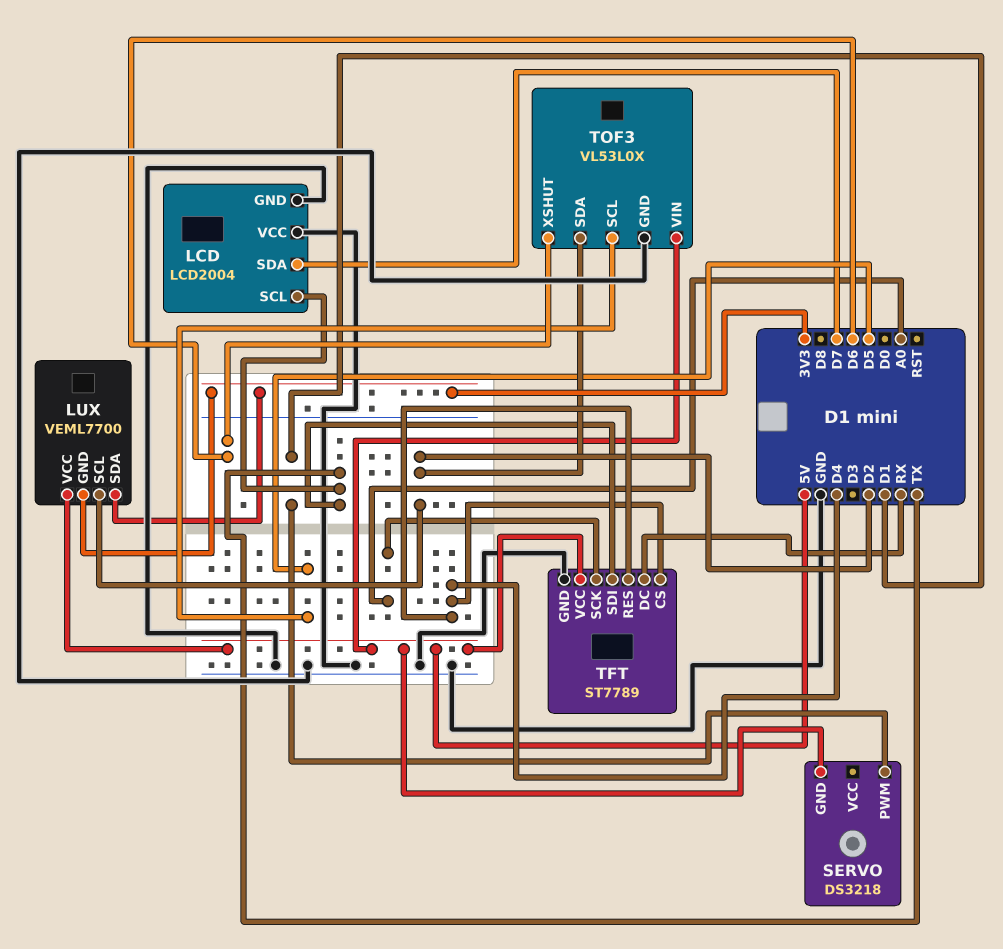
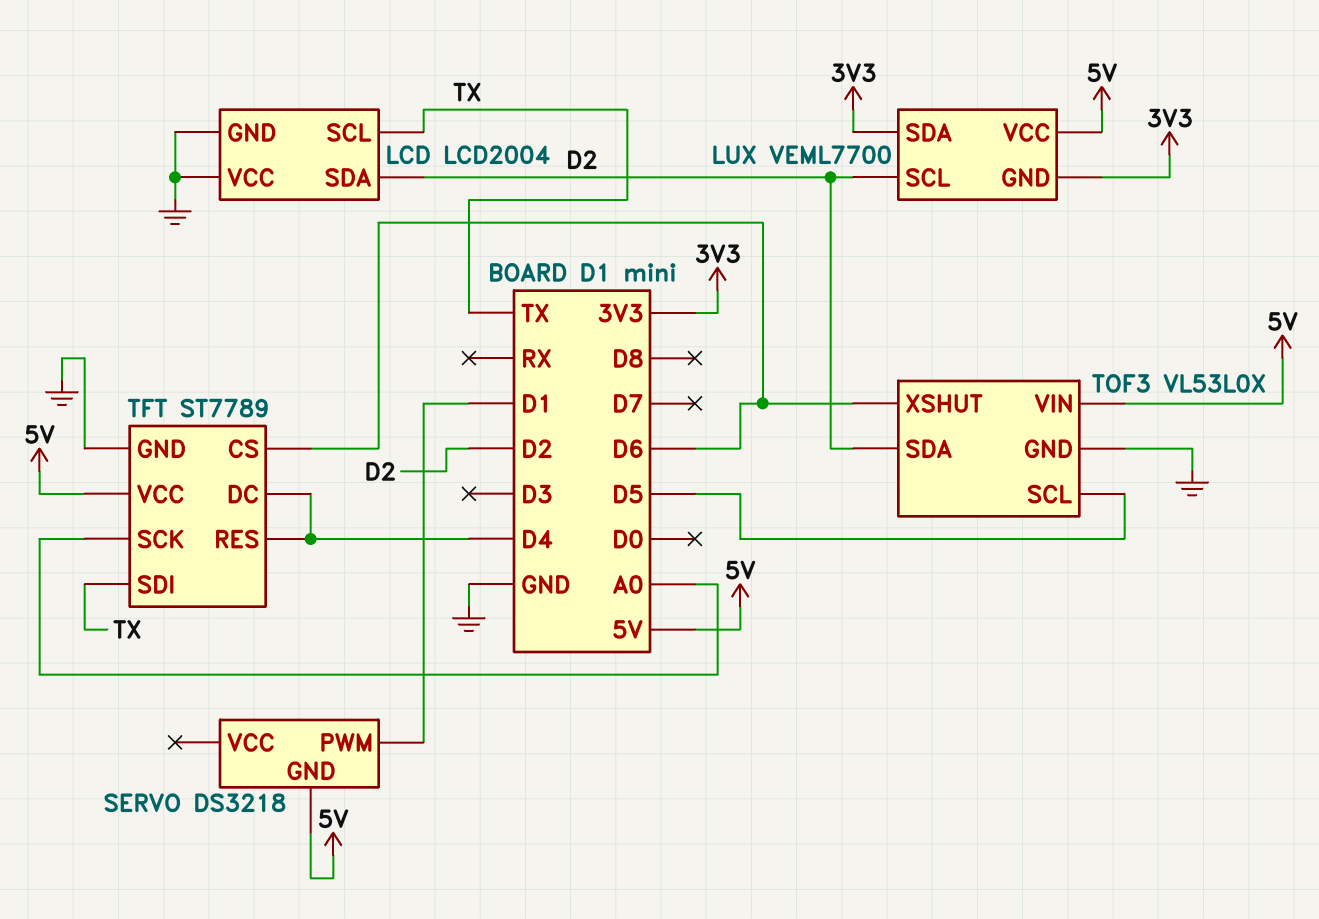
LCD pin SDA: D7 -> D2
TFT pin CS: D4 -> D6
TFT pin DC: RX -> D4

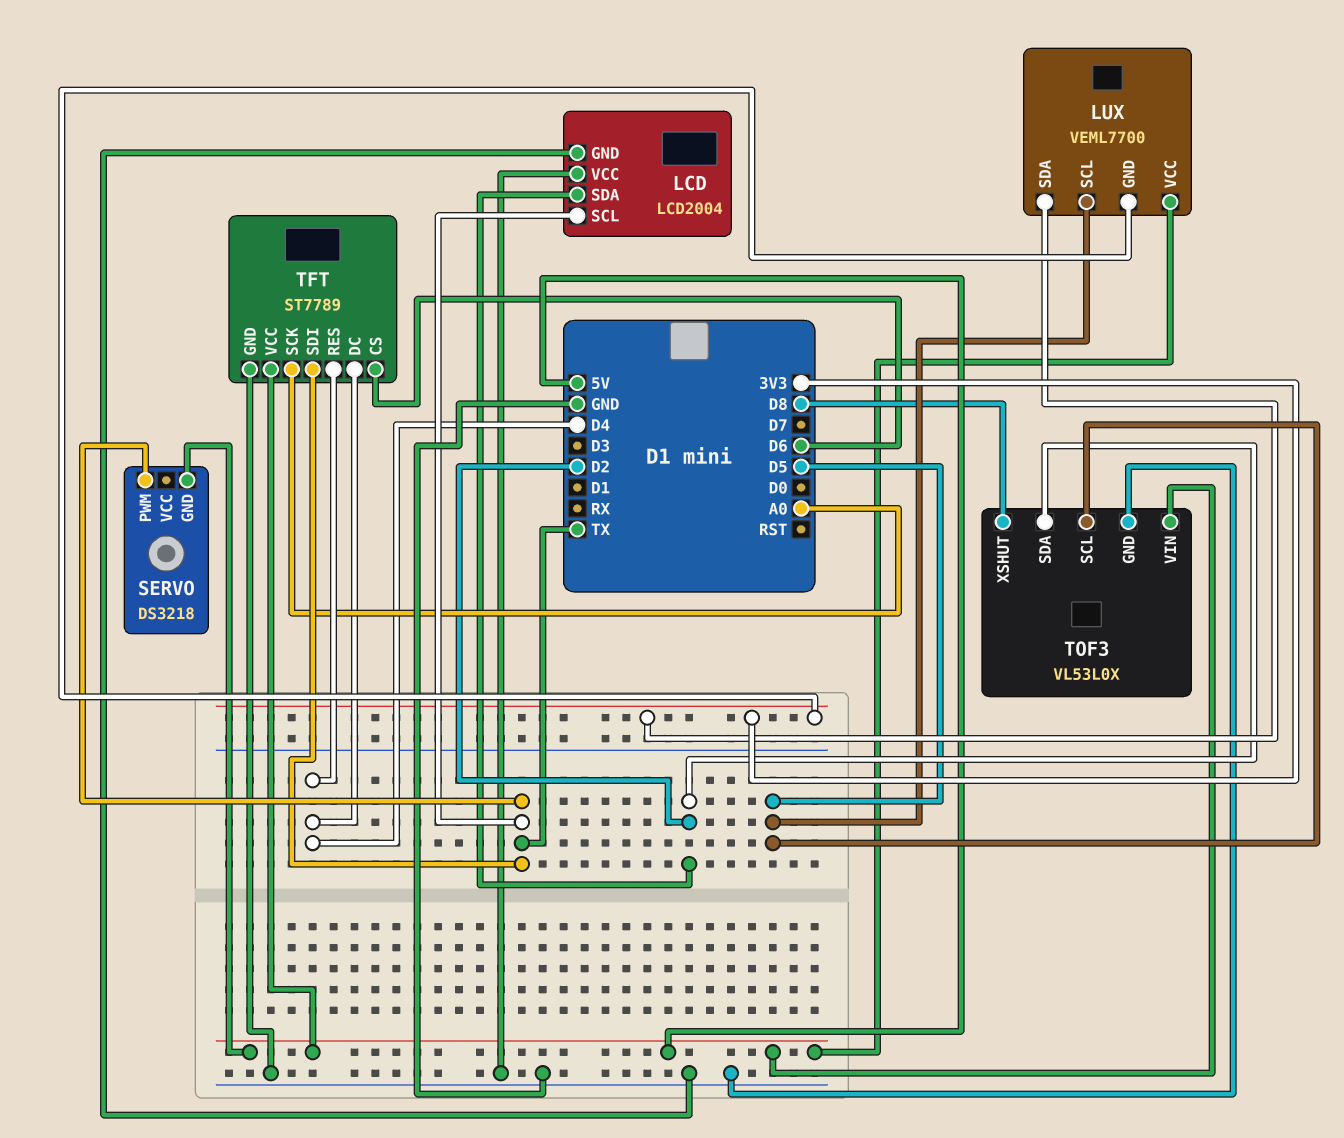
LUX pin SCL: D2 -> D5
SERVO pin PWM: D1 -> TX
TOF3 pin XSHUT: D6 -> D8

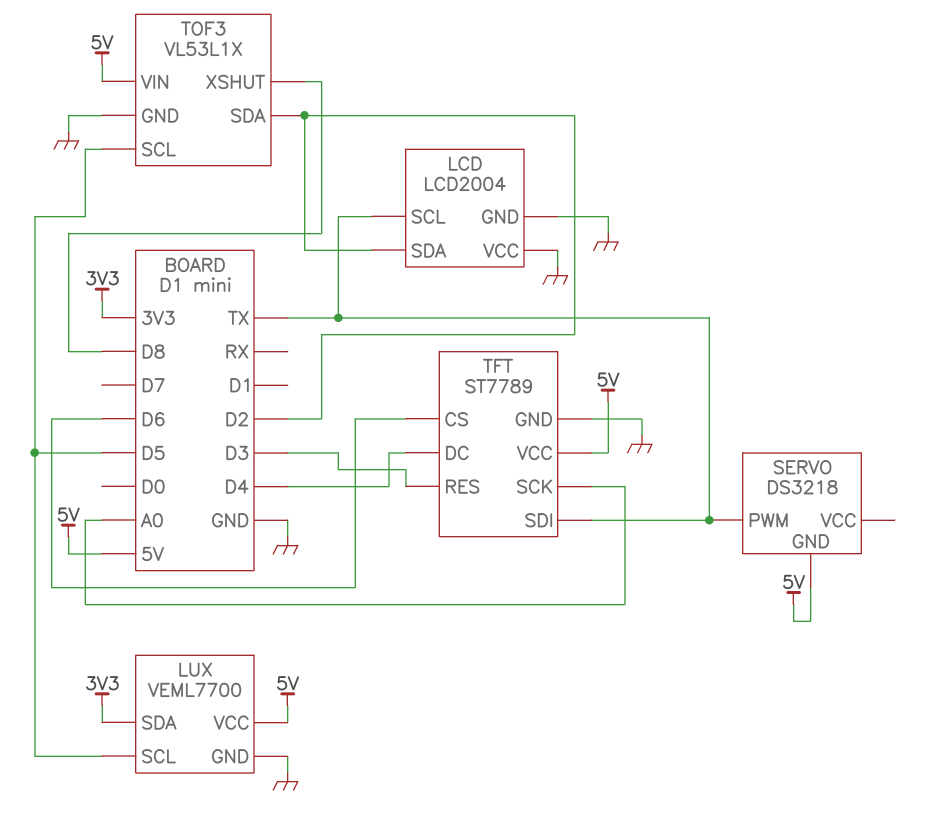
LUX pin GND: 3V3 -> GND
TFT pin RES: D4 -> D3
TOF3: VL53L0X -> VL53L1X

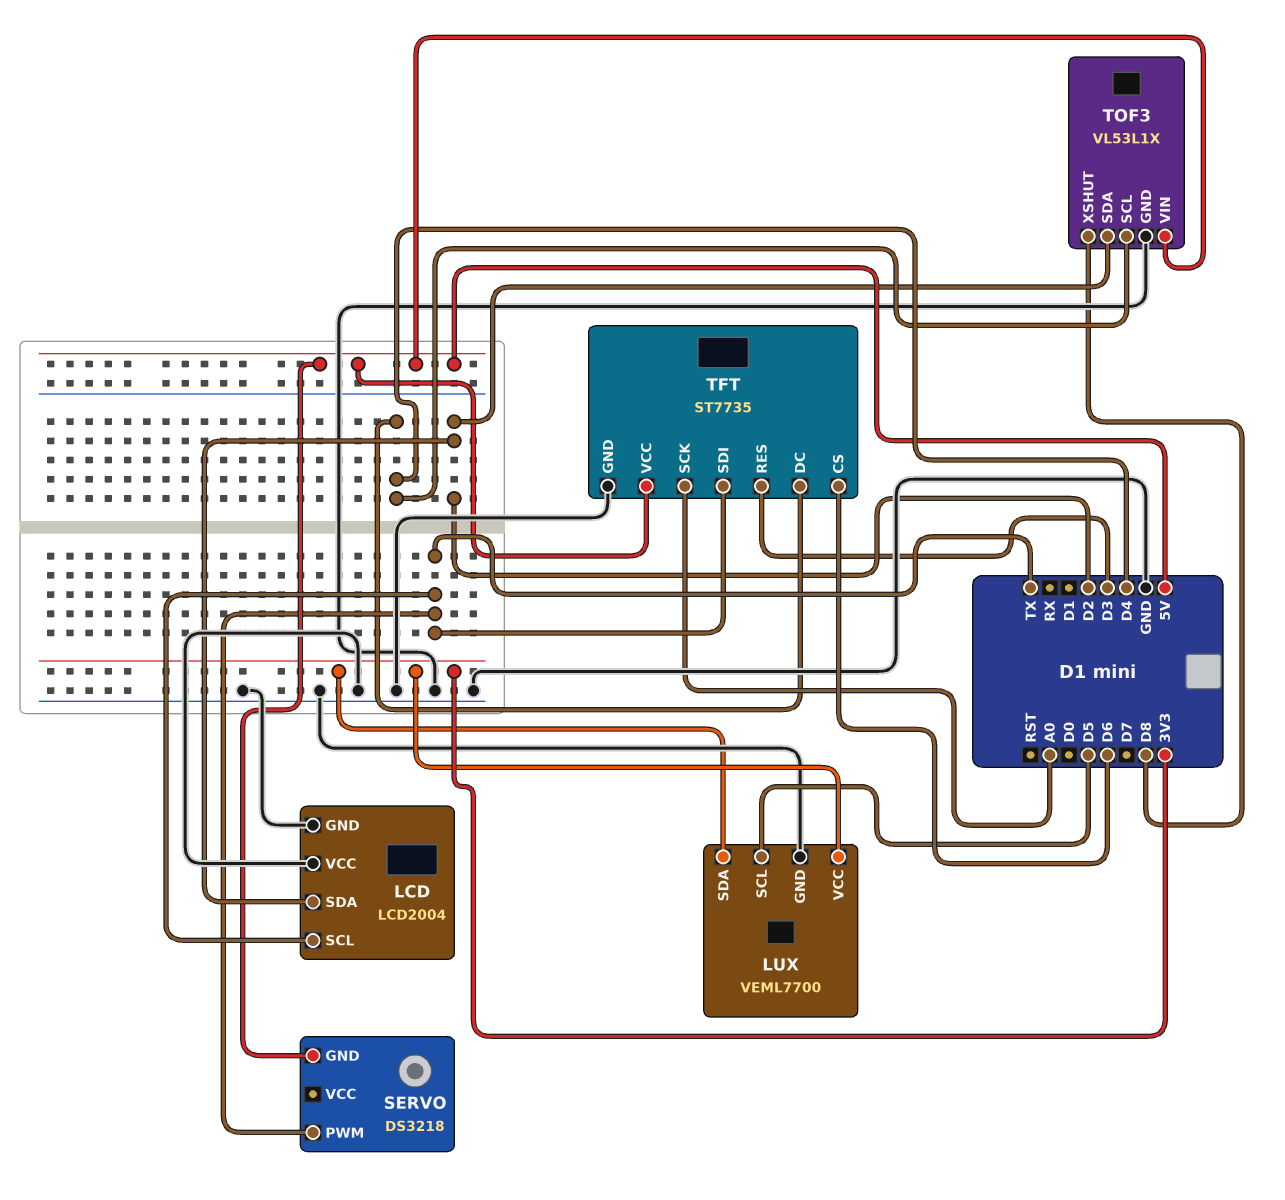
LUX pin VCC: 5V -> 3V3
TFT: ST7789 -> ST7735
TOF3 pin SCL: D5 -> D4

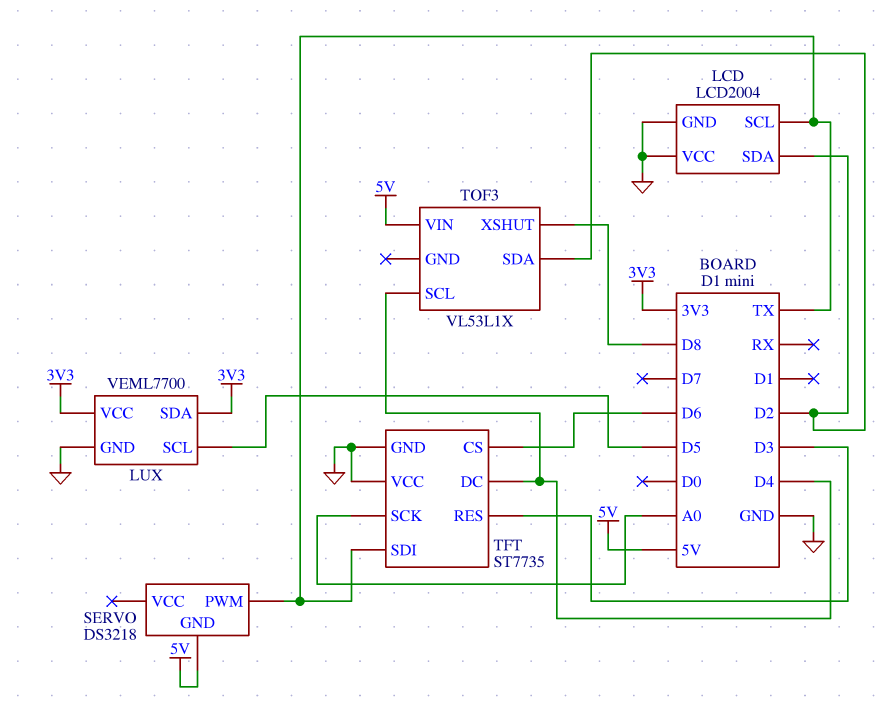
TFT pin VCC: 5V -> GND
TOF3 pin GND: GND -> none

